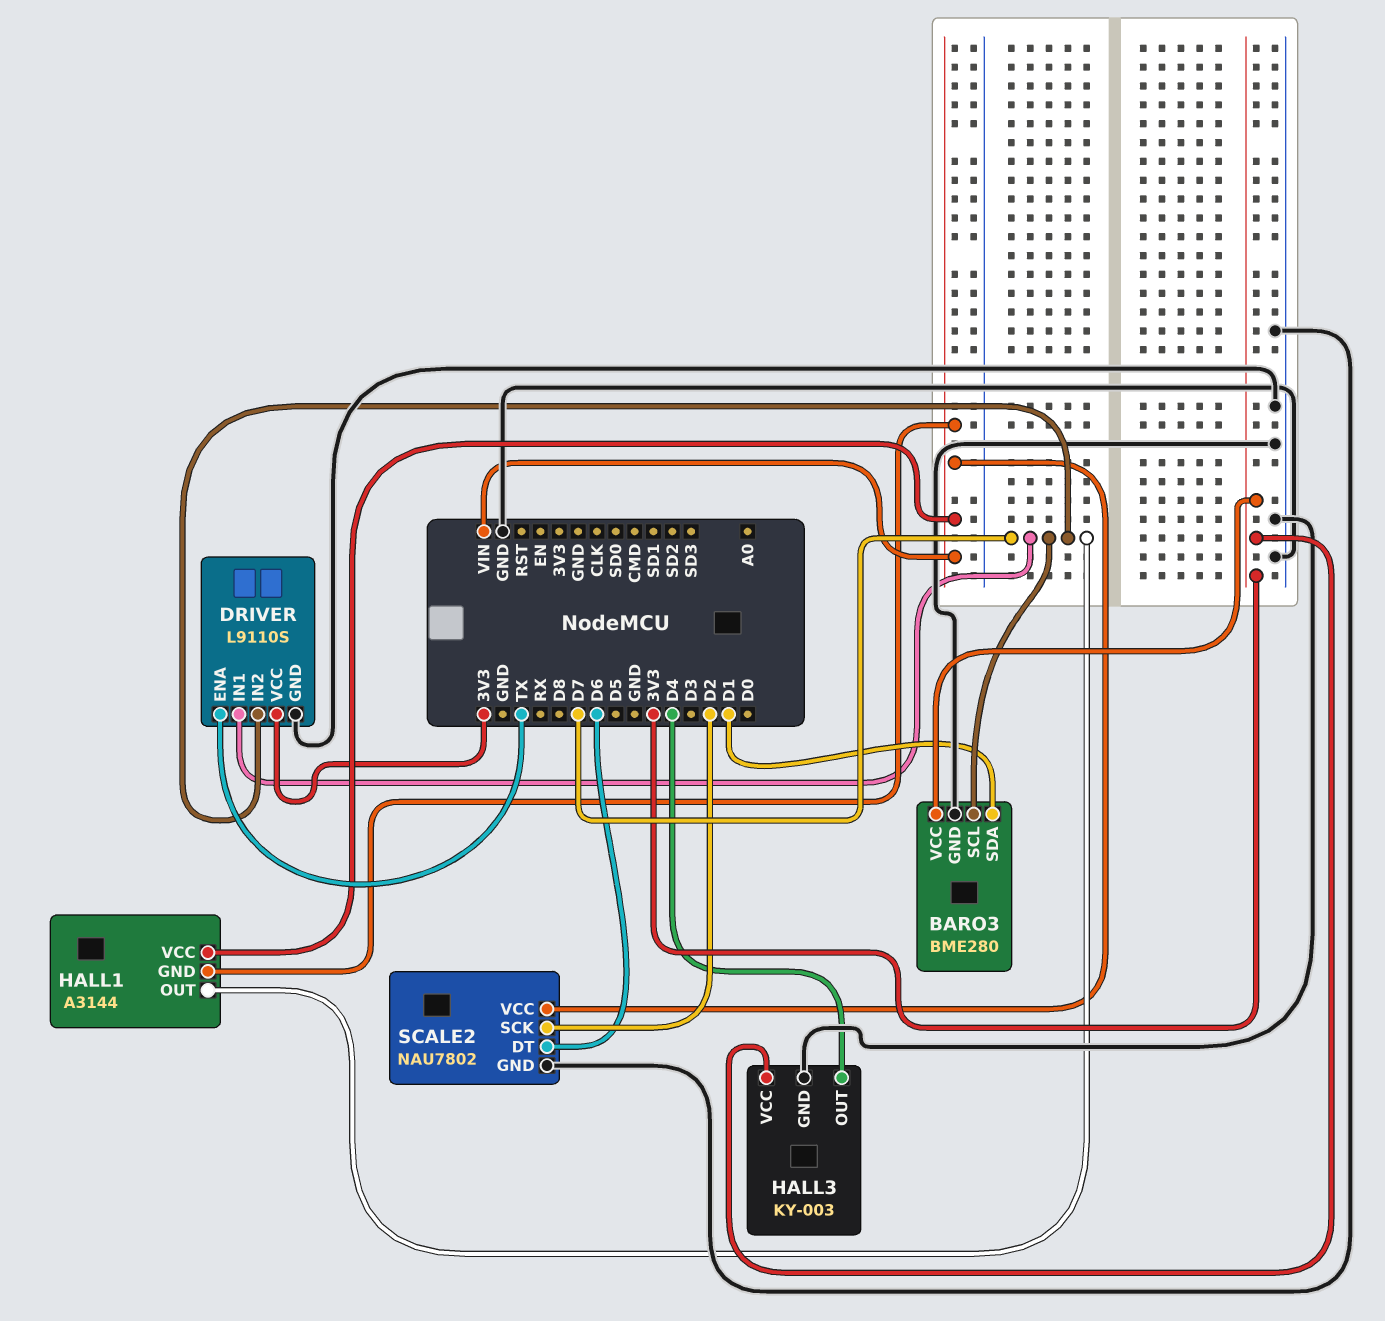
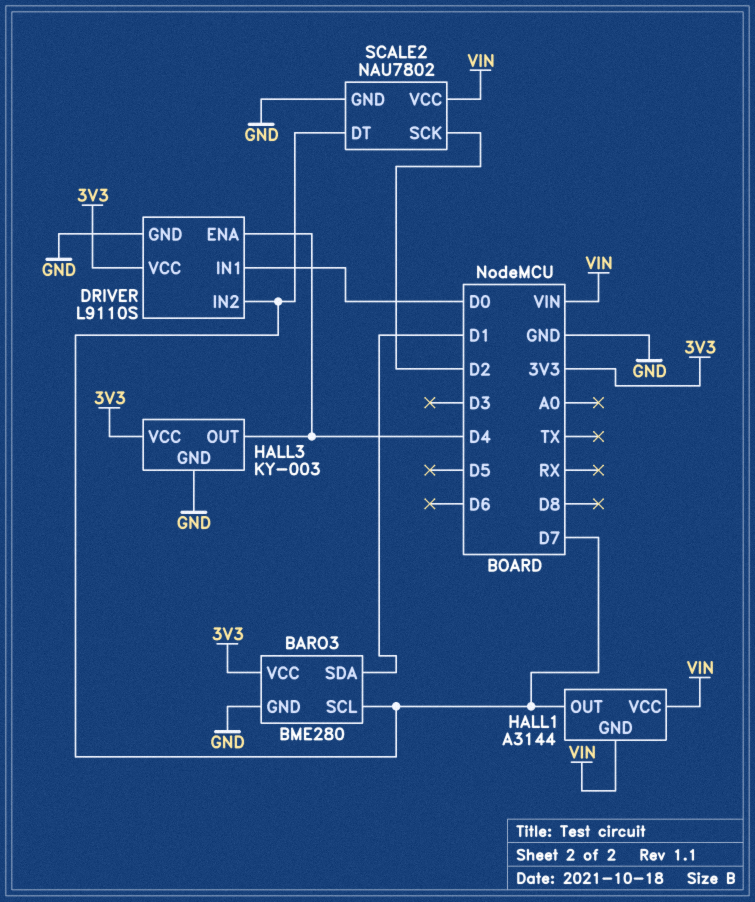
DRIVER pin ENA: TX -> D4
DRIVER pin IN1: D7 -> D0
SCALE2 pin DT: D6 -> D7

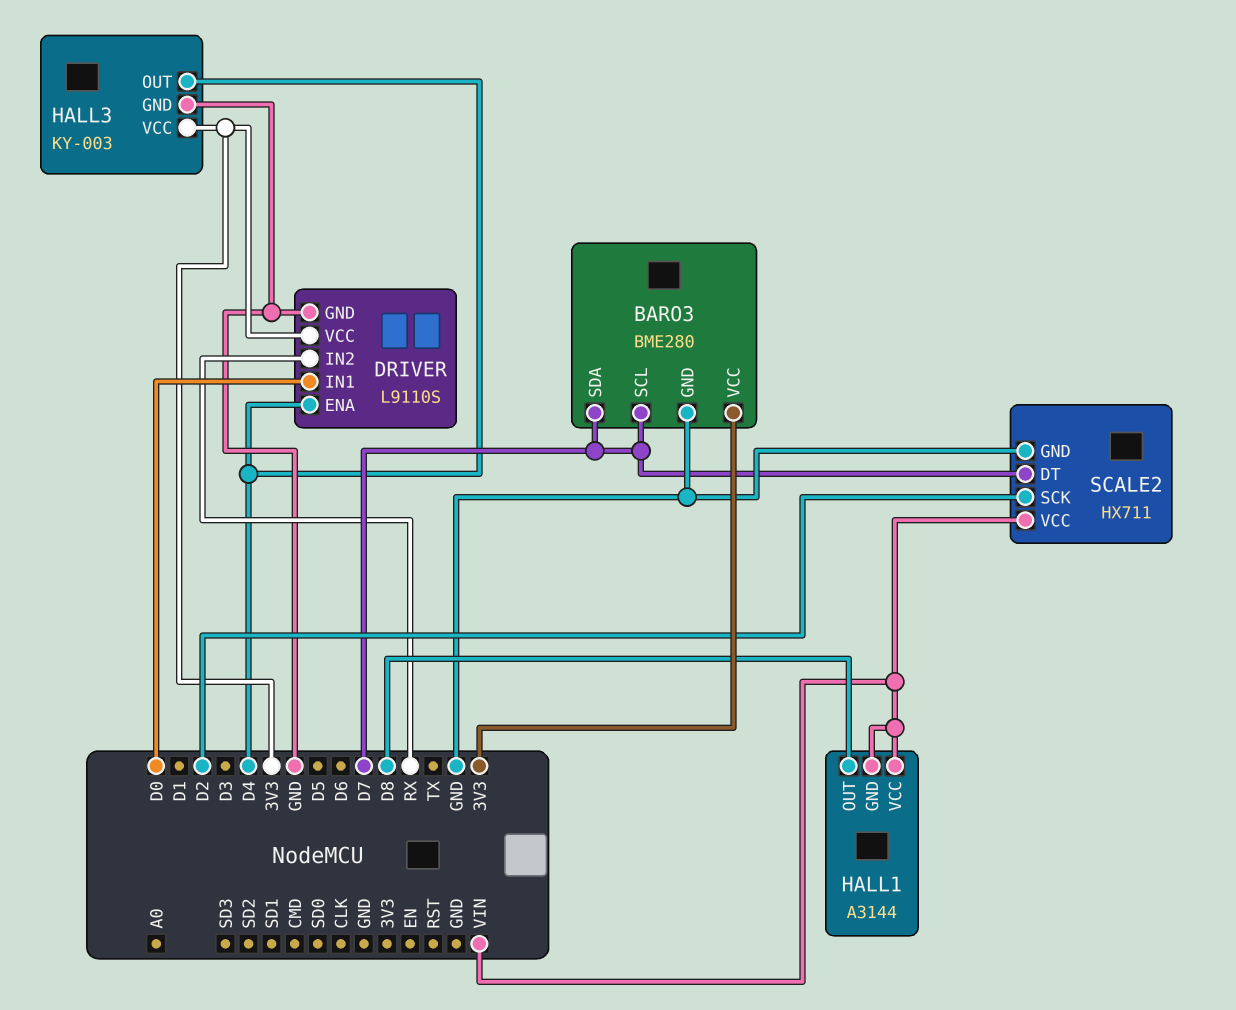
BARO3 pin SDA: D1 -> D7
DRIVER pin IN2: D7 -> RX
HALL1 pin OUT: D7 -> D8
SCALE2: NAU7802 -> HX711

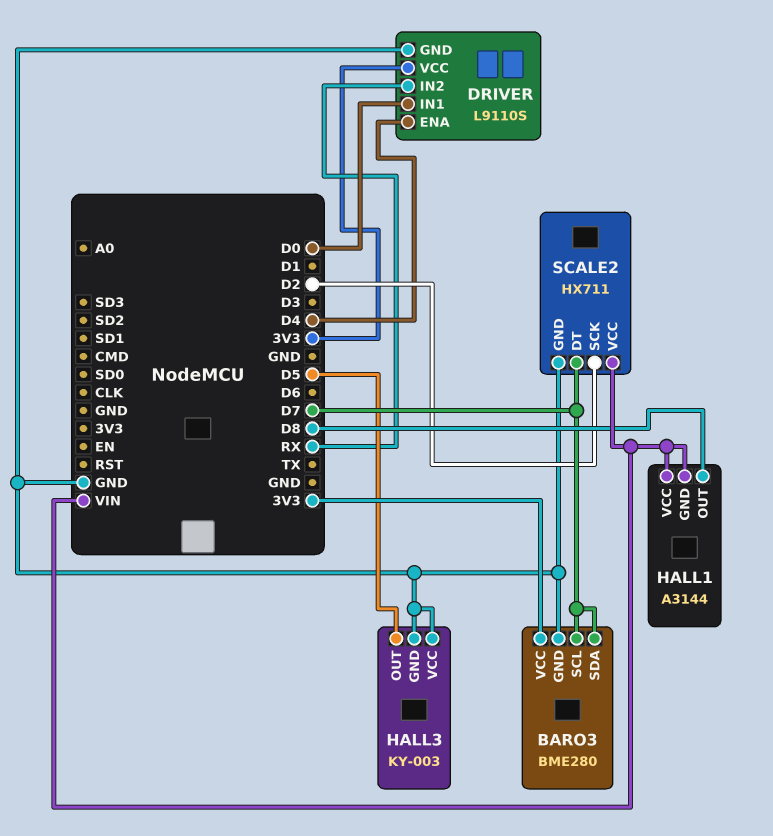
HALL3 pin OUT: D4 -> D5
HALL3 pin VCC: 3V3 -> GND

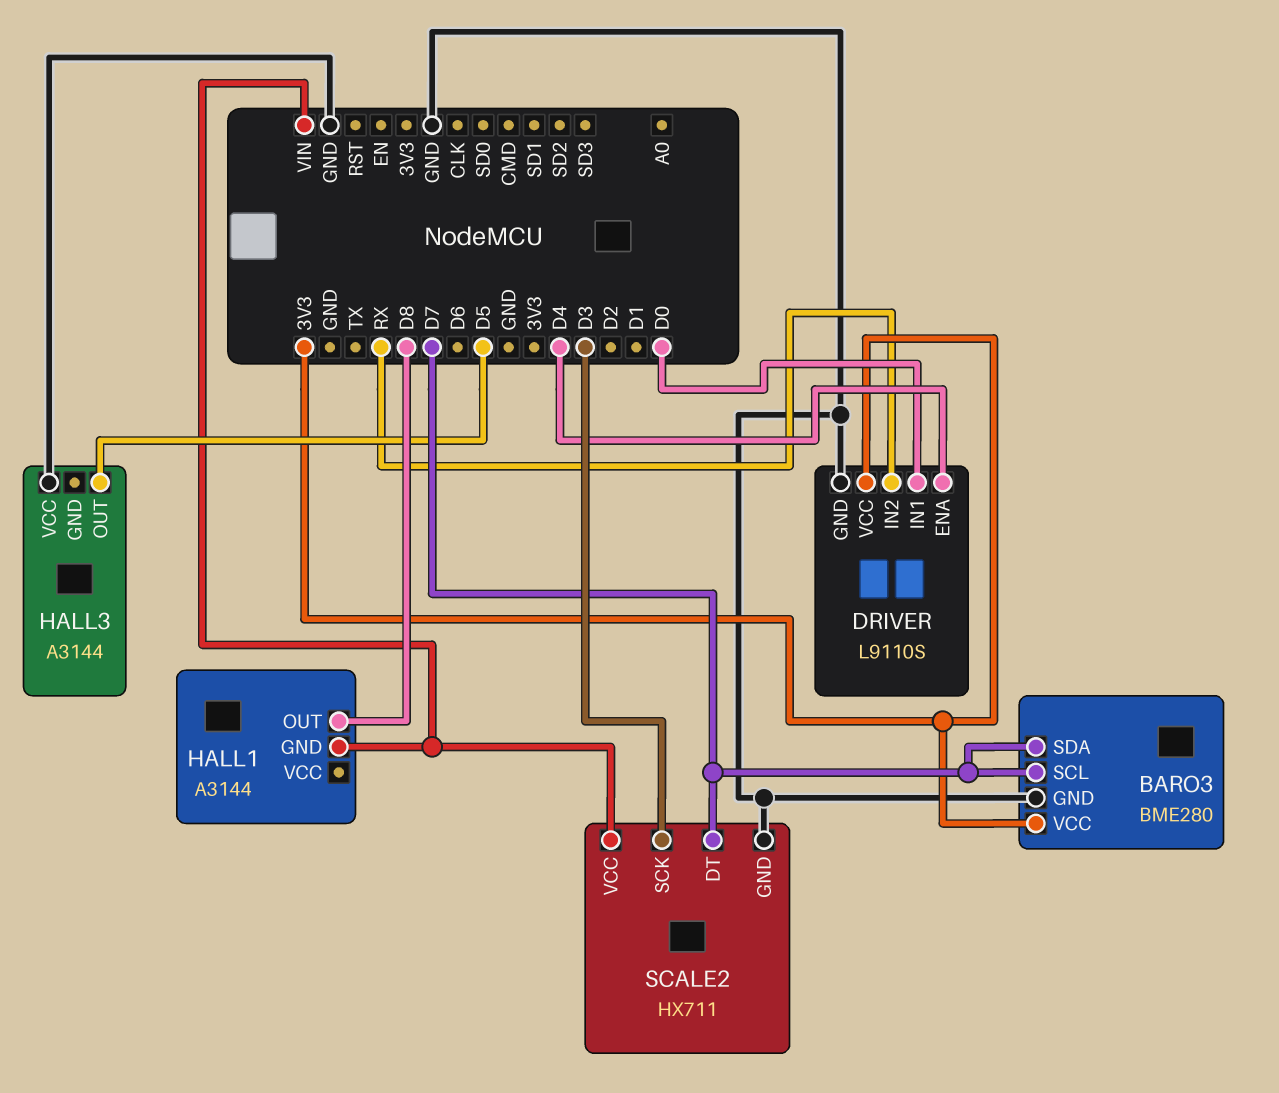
HALL1 pin VCC: VIN -> none
HALL3: KY-003 -> A3144
HALL3 pin GND: GND -> none
SCALE2 pin SCK: D2 -> D3

